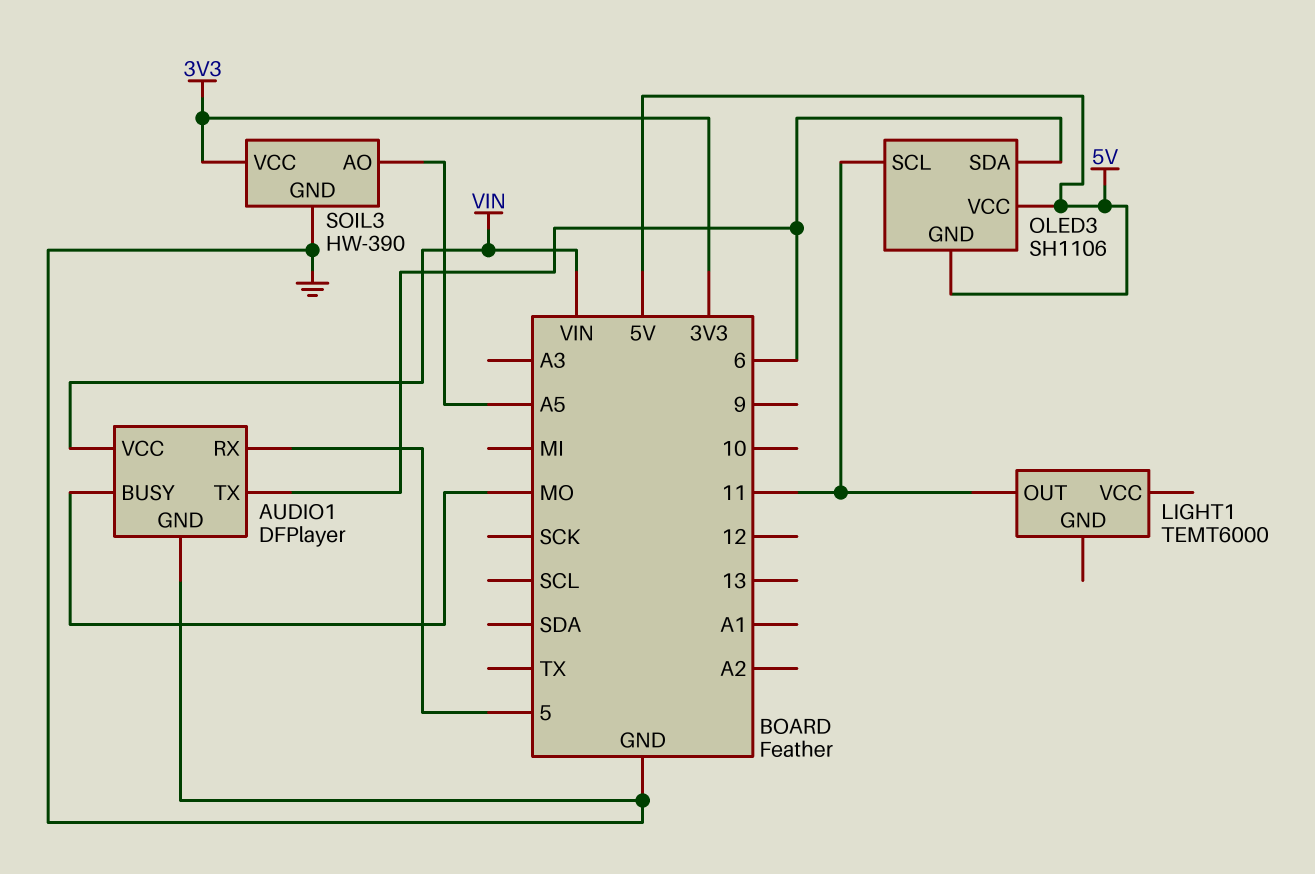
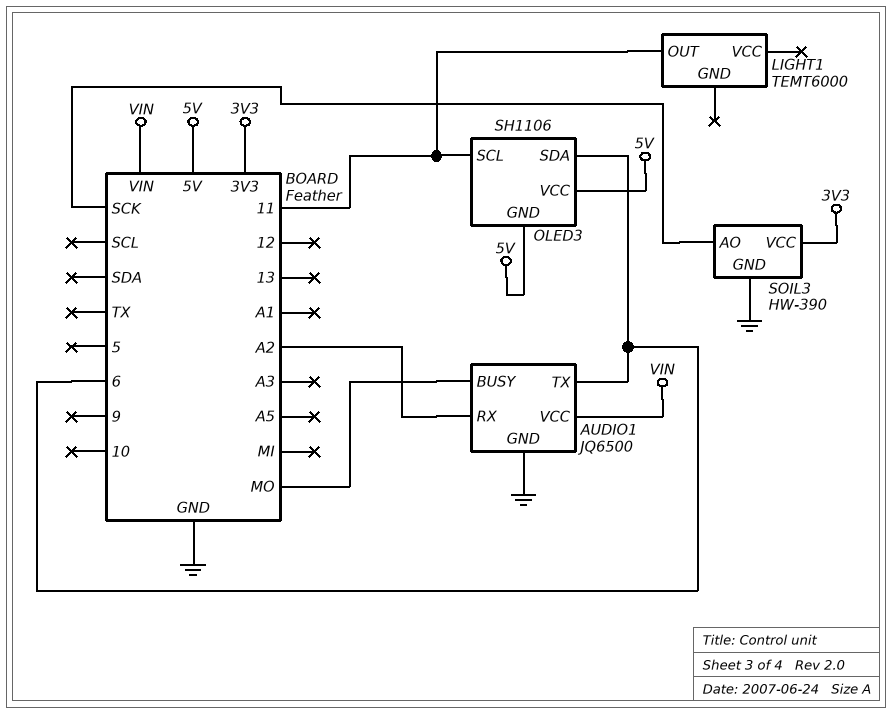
AUDIO1: DFPlayer -> JQ6500
AUDIO1 pin RX: 5 -> A2
SOIL3 pin AO: A5 -> SCK

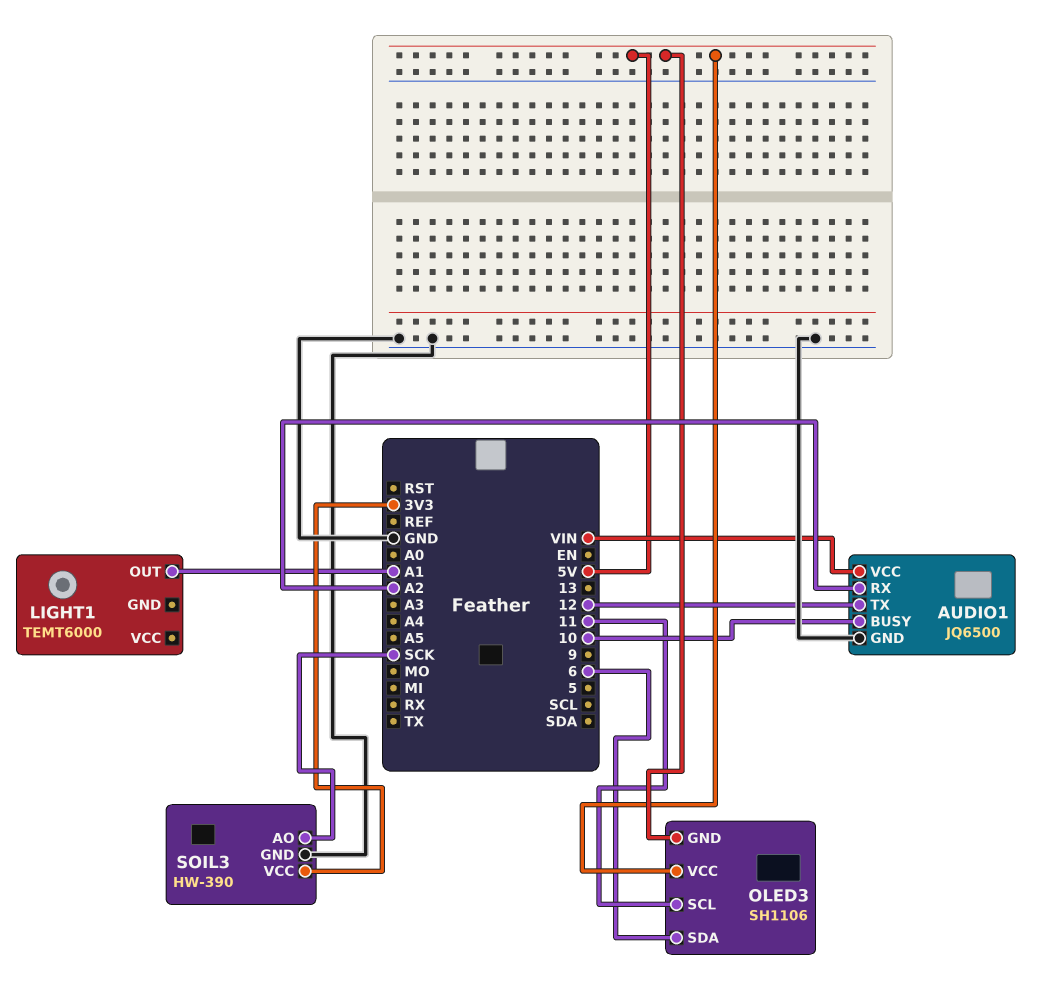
AUDIO1 pin BUSY: MO -> 10
AUDIO1 pin TX: 6 -> 12
LIGHT1 pin OUT: 11 -> A1

